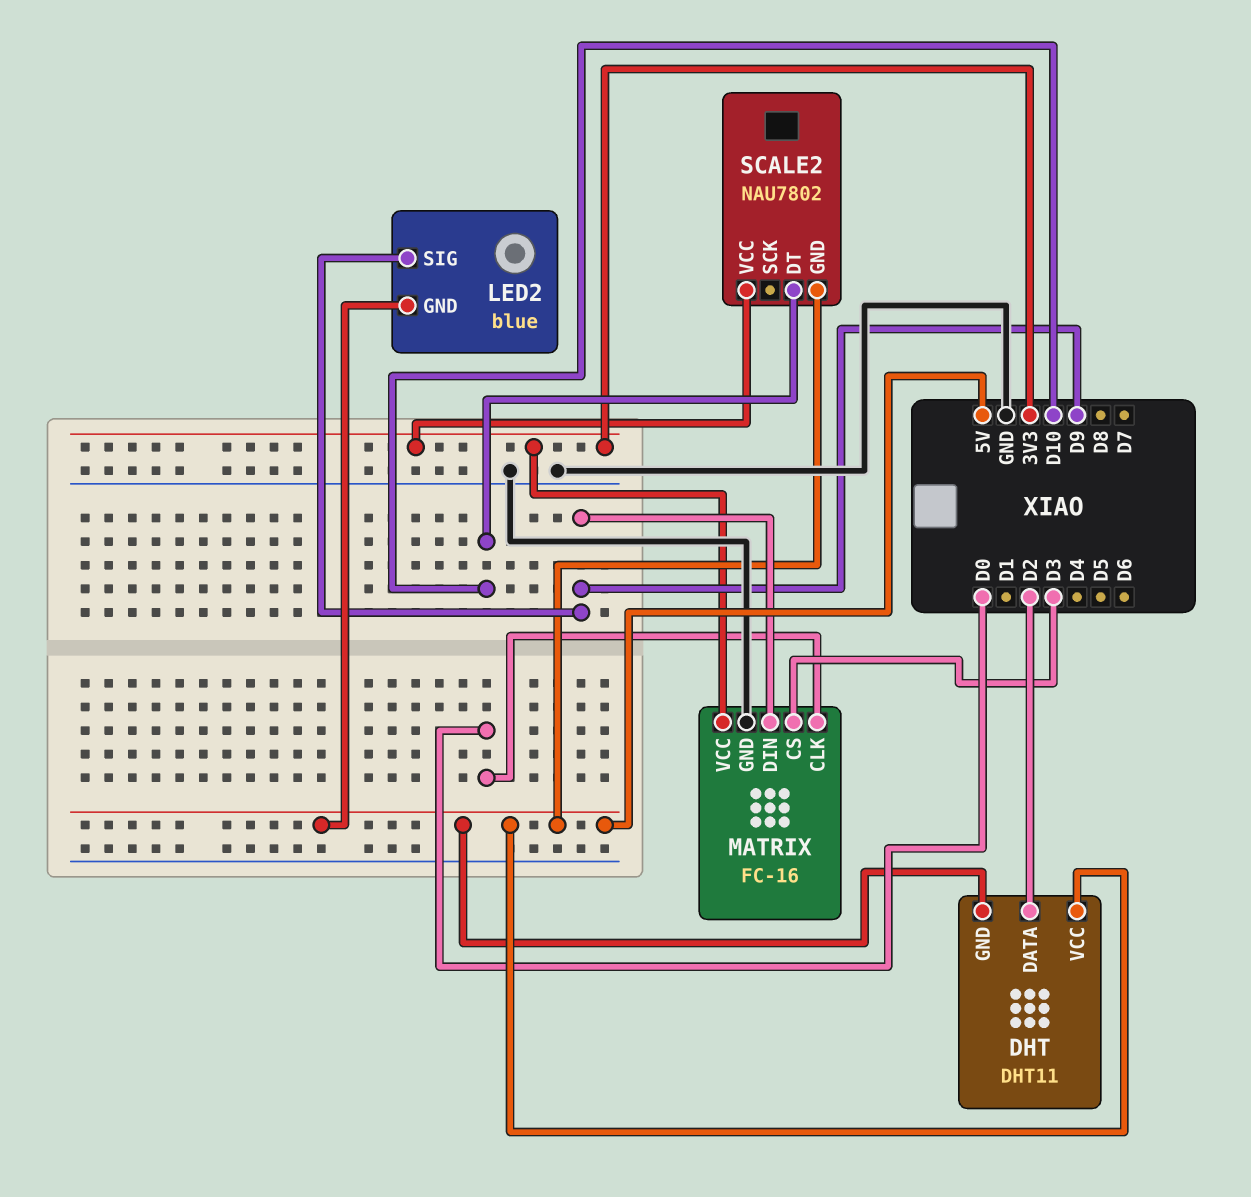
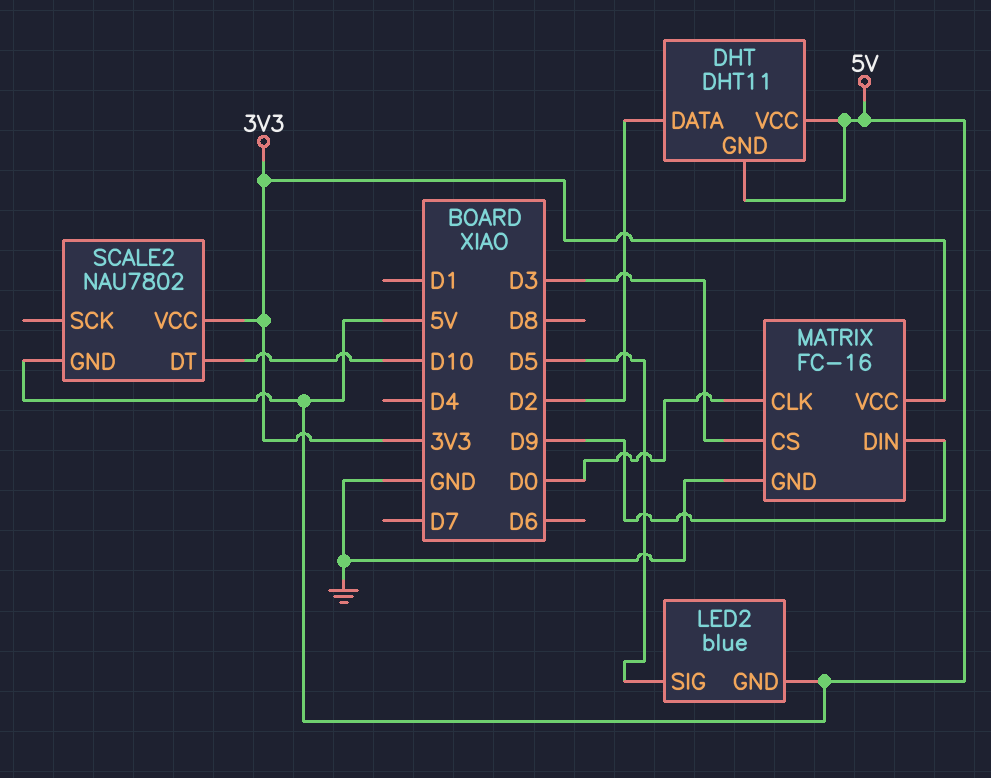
LED2 pin SIG: D9 -> D5

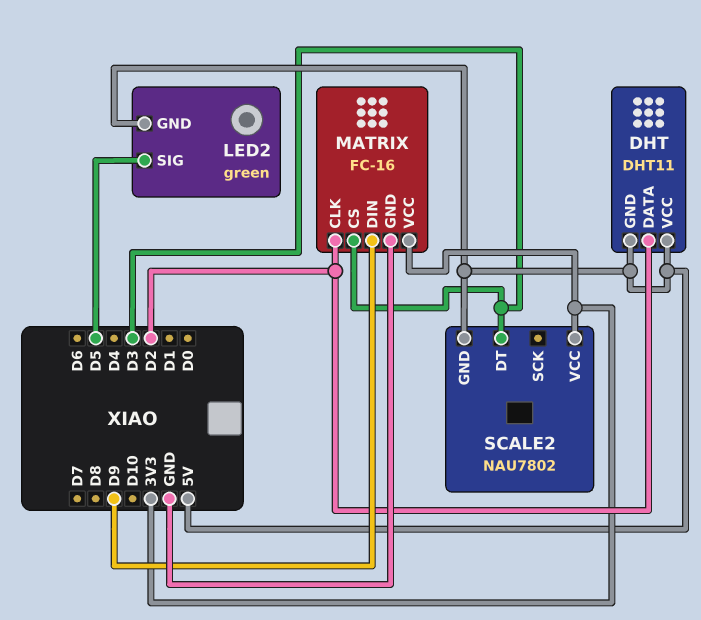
LED2: blue -> green
MATRIX pin CLK: D0 -> D2
SCALE2 pin DT: D10 -> D3

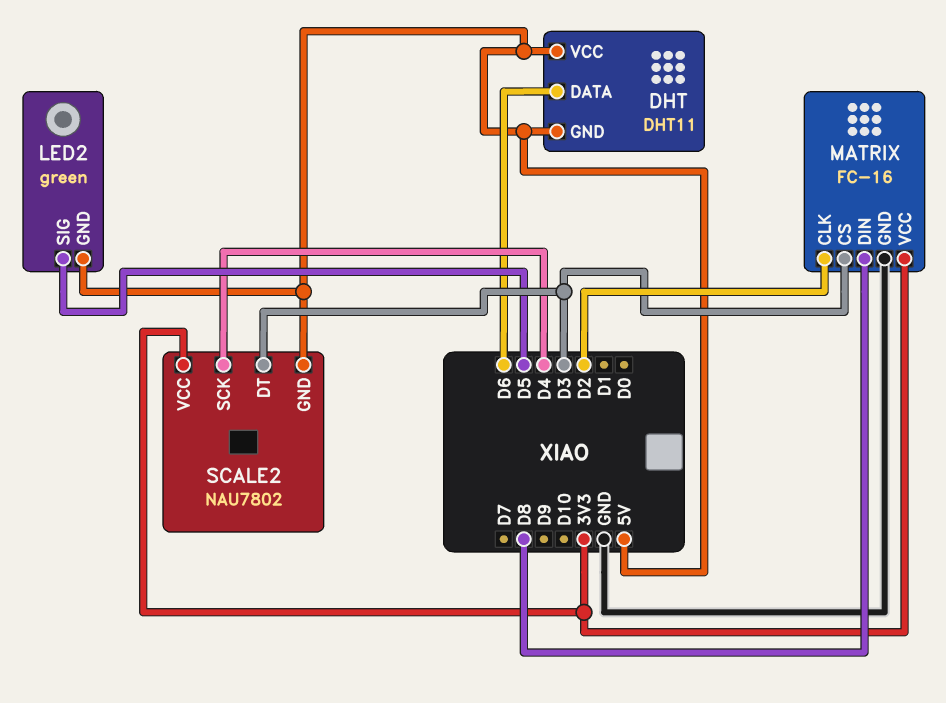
DHT pin DATA: D2 -> D6
MATRIX pin DIN: D9 -> D8
SCALE2 pin SCK: none -> D4

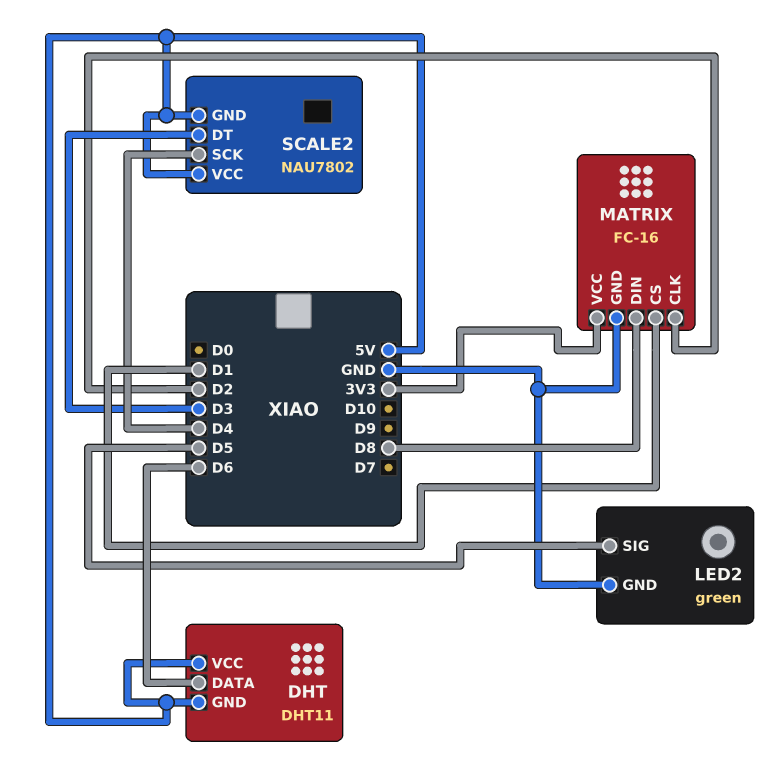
LED2 pin GND: 5V -> GND
MATRIX pin CS: D3 -> D1
SCALE2 pin VCC: 3V3 -> 5V

